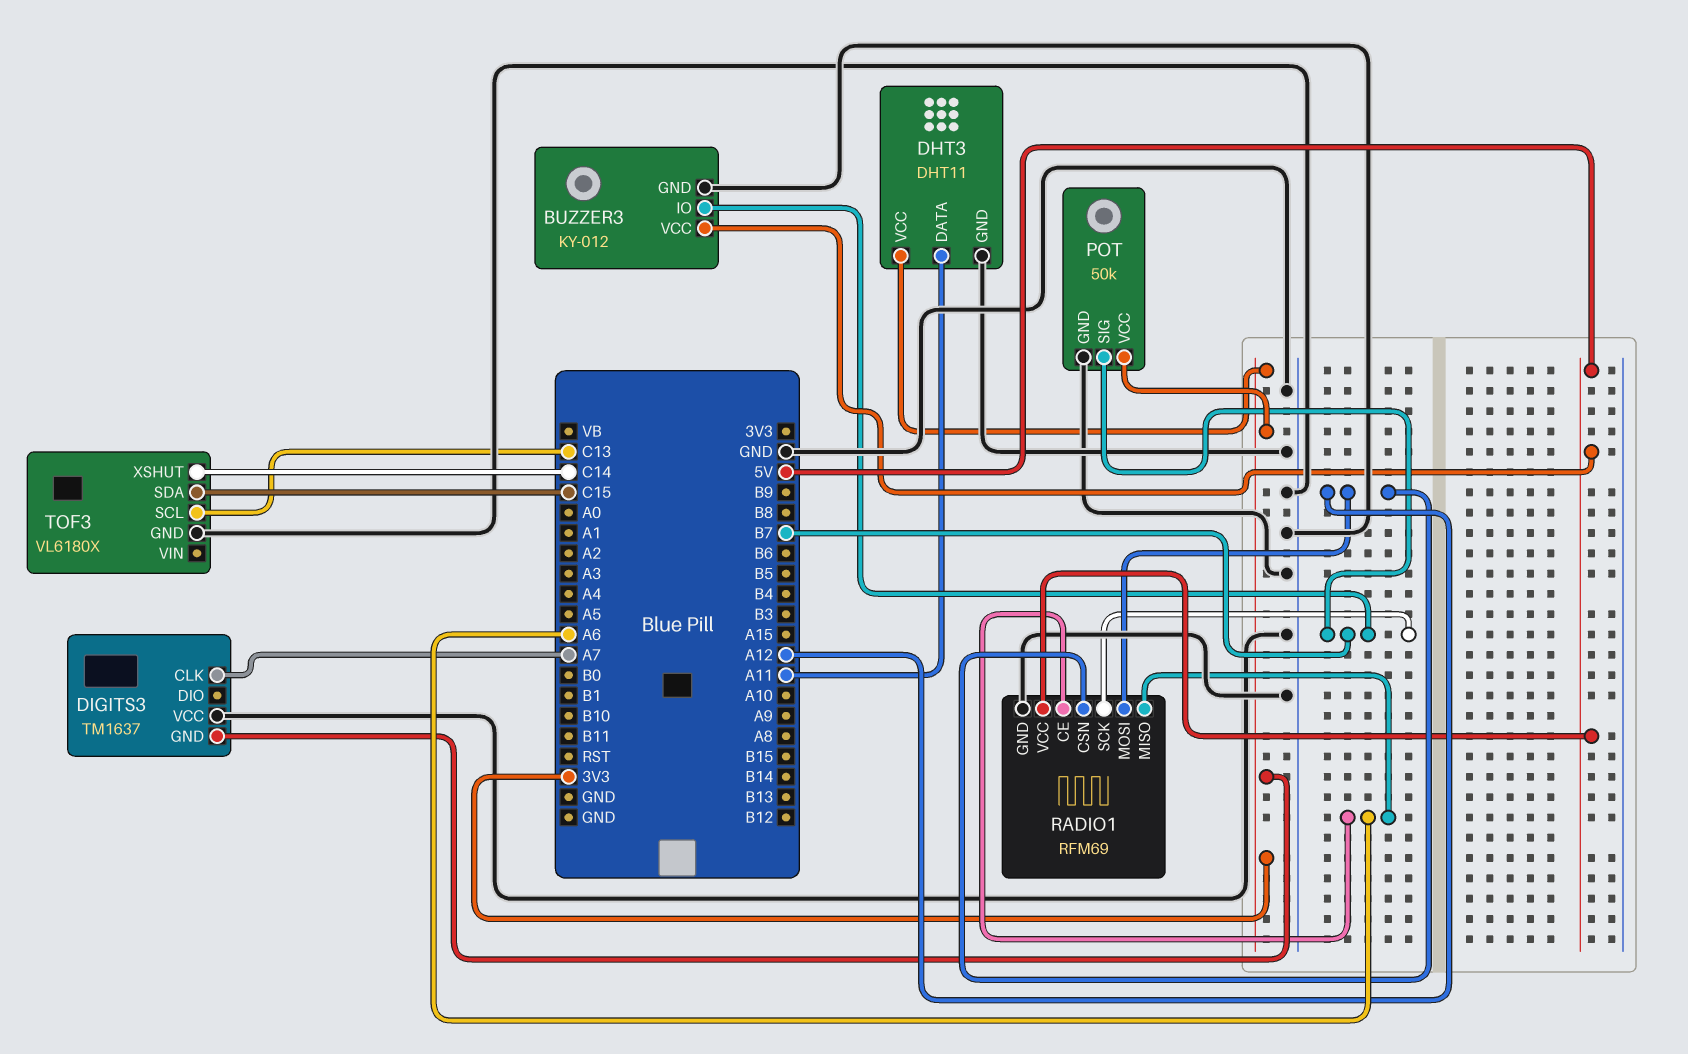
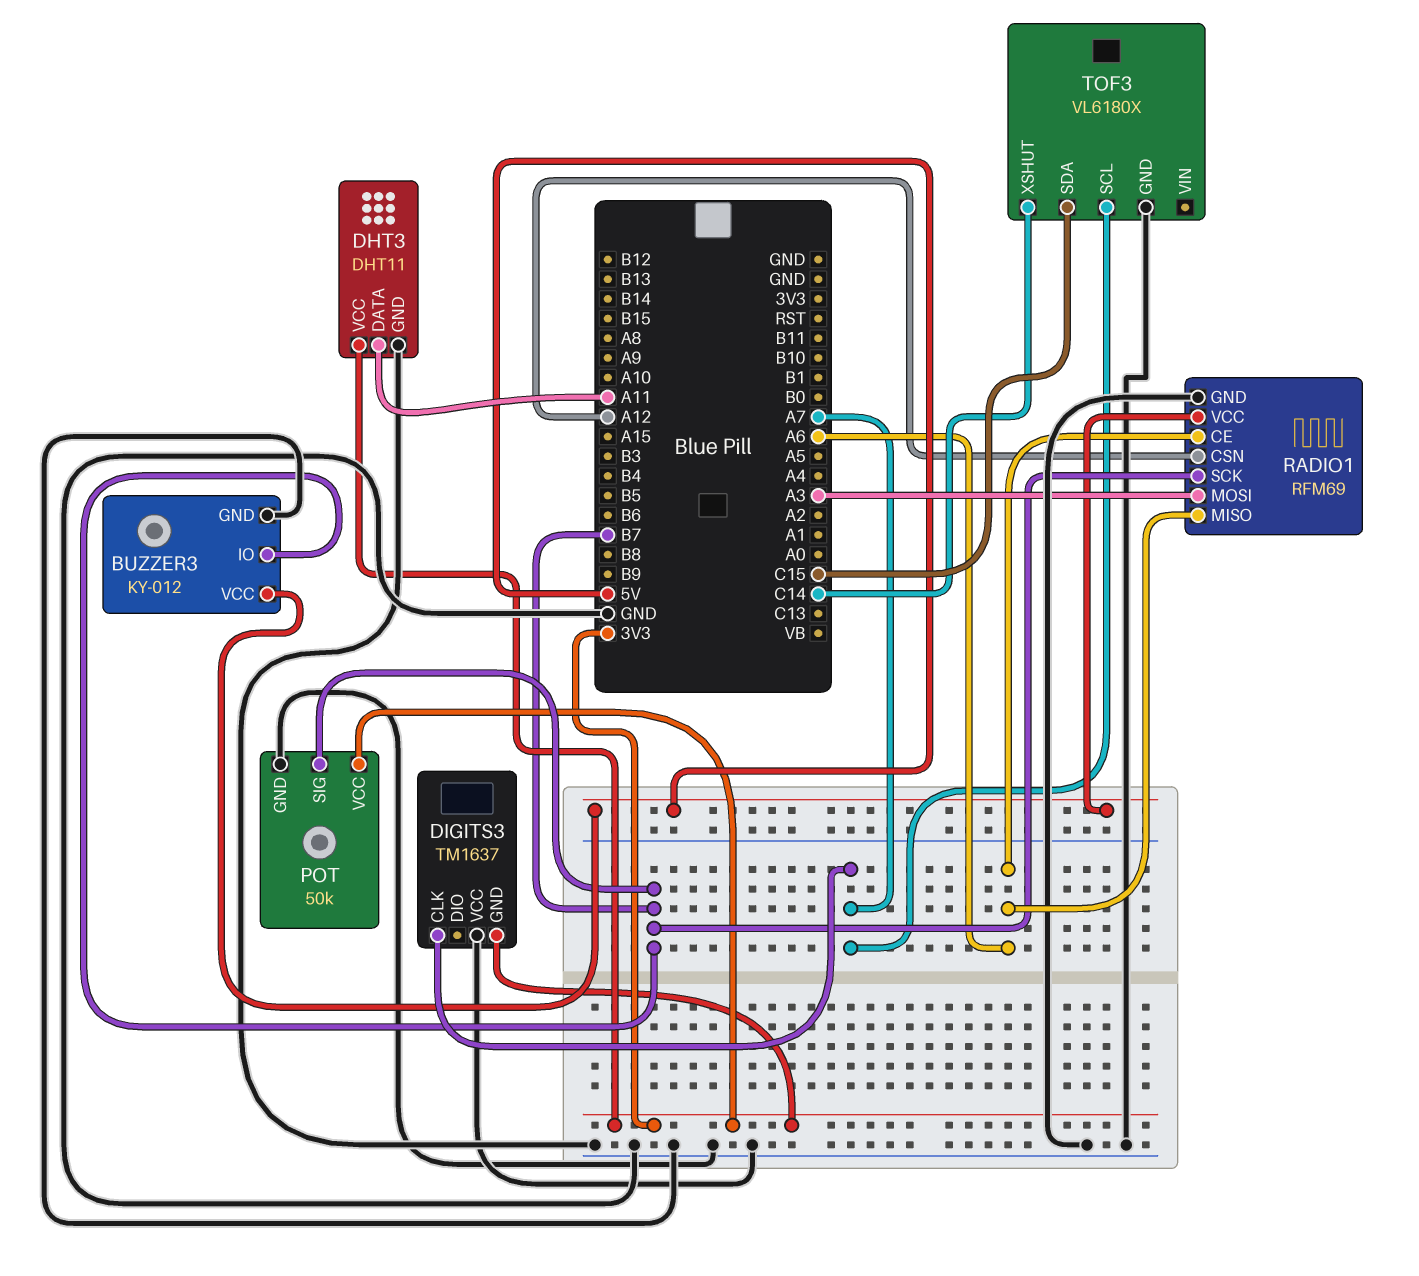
RADIO1 pin MOSI: A12 -> A3
TOF3 pin SCL: C13 -> A7

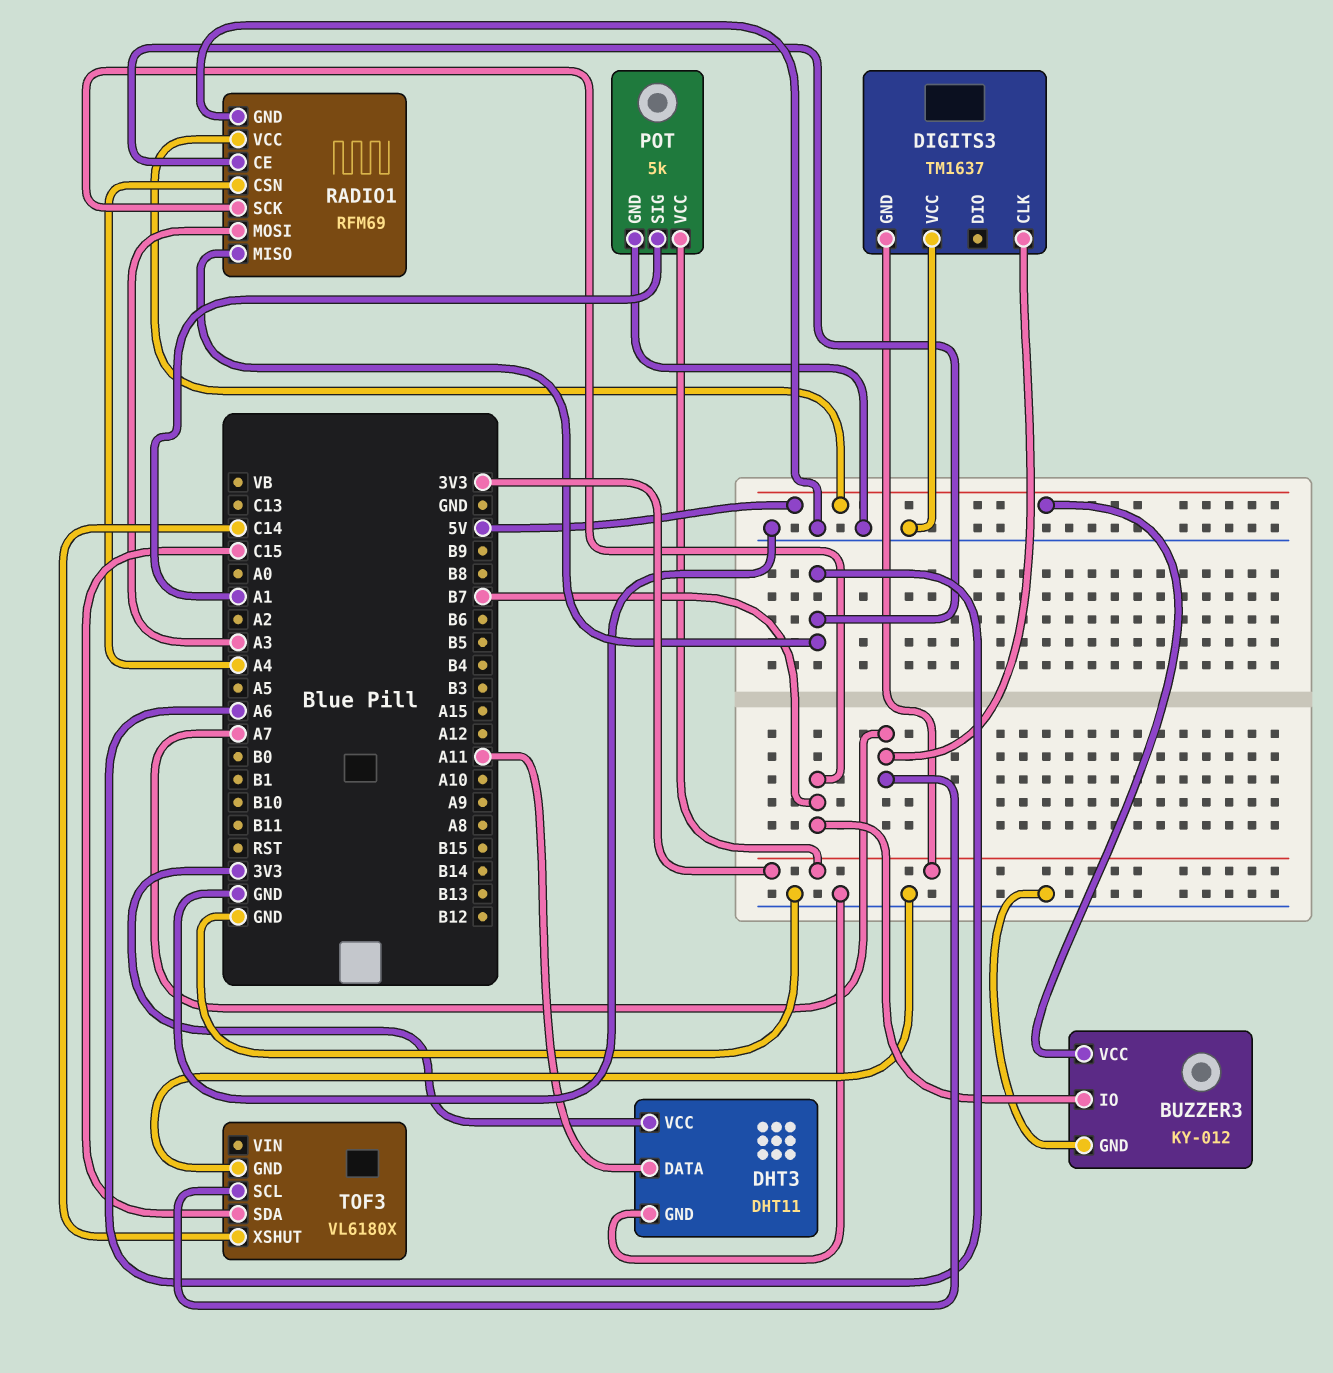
POT: 50k -> 5k
POT pin SIG: B7 -> A1
RADIO1 pin CSN: A12 -> A4

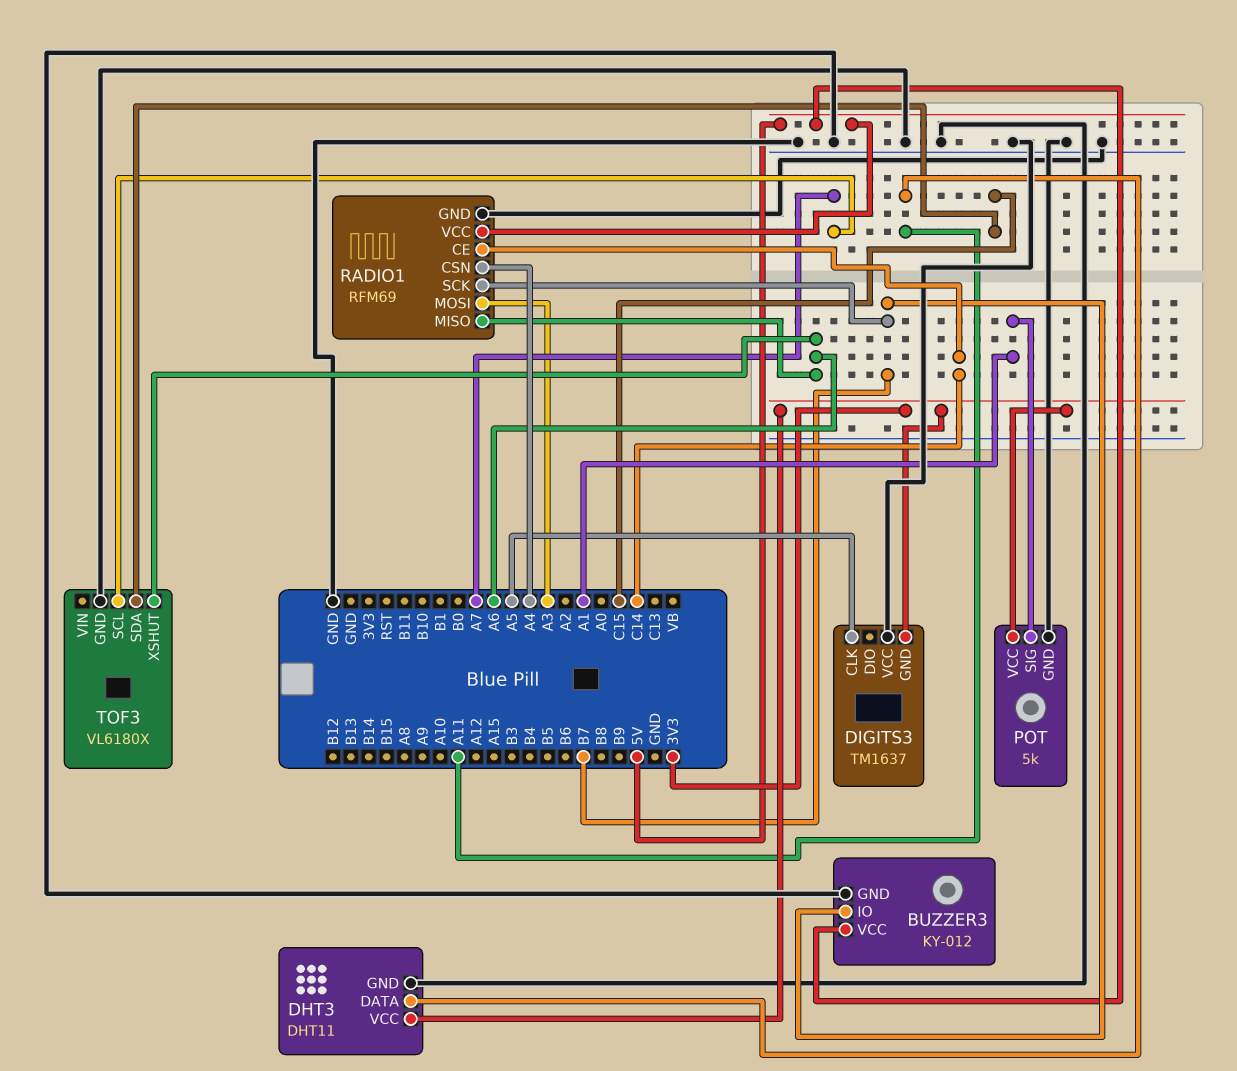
DIGITS3 pin CLK: A7 -> A5
RADIO1 pin CE: A6 -> C14
TOF3 pin XSHUT: C14 -> A6

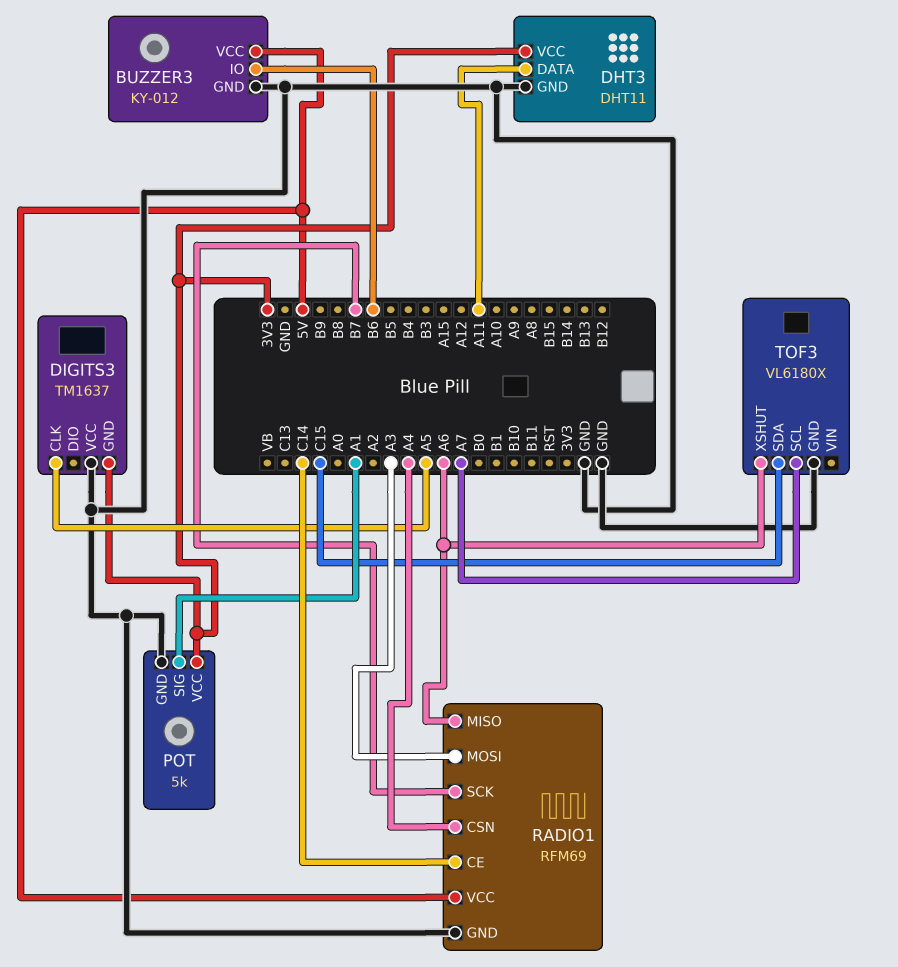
BUZZER3 pin IO: B7 -> B6

